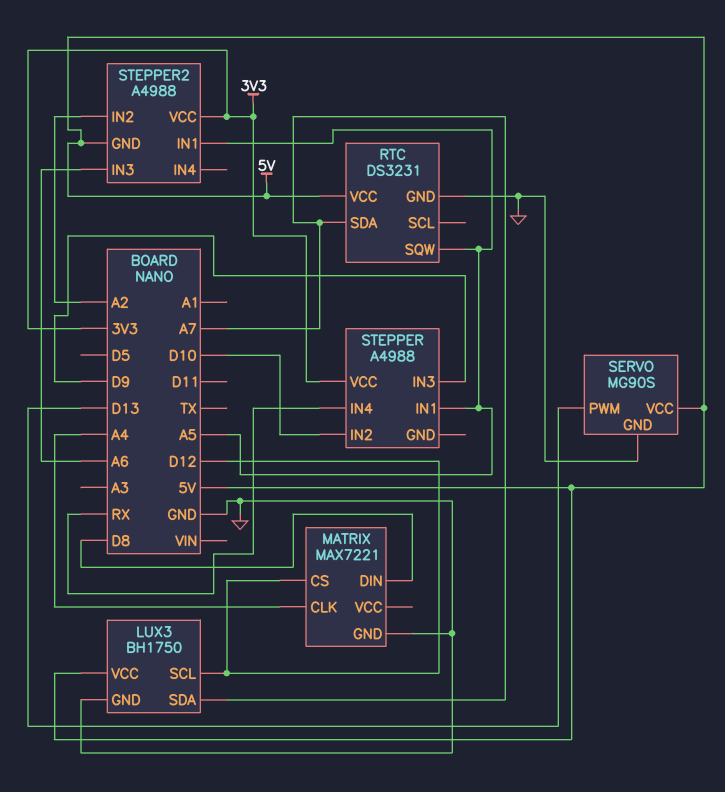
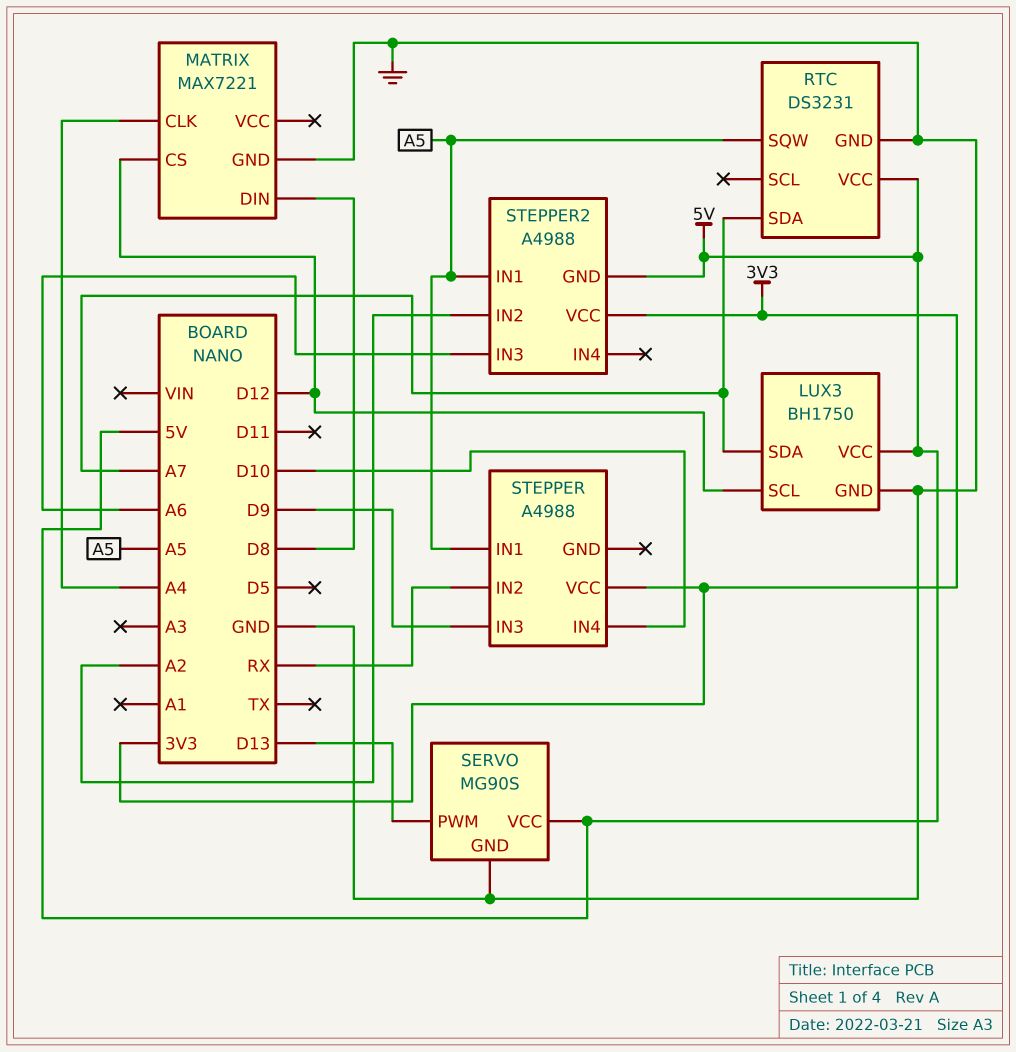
STEPPER pin IN2: D10 -> RX
STEPPER pin IN4: RX -> D10

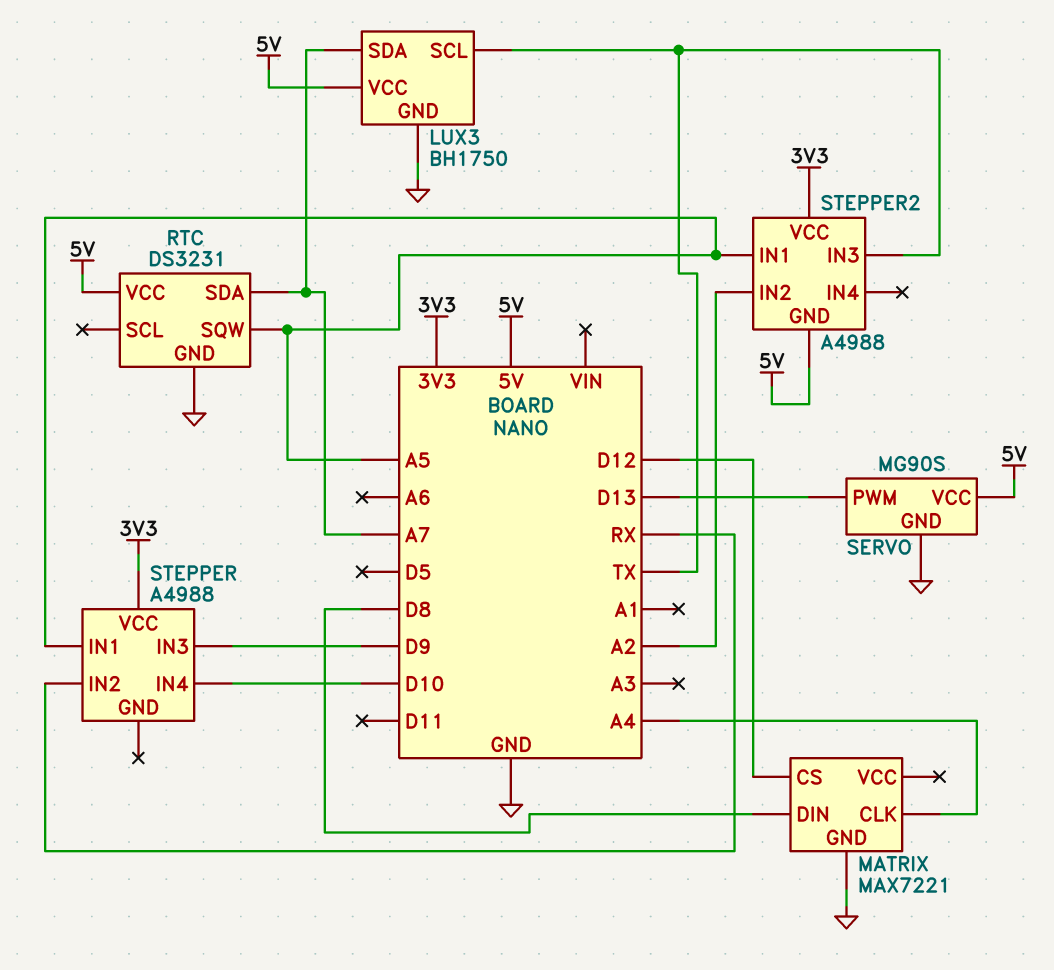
LUX3 pin SCL: D12 -> TX
STEPPER2 pin IN3: A6 -> TX

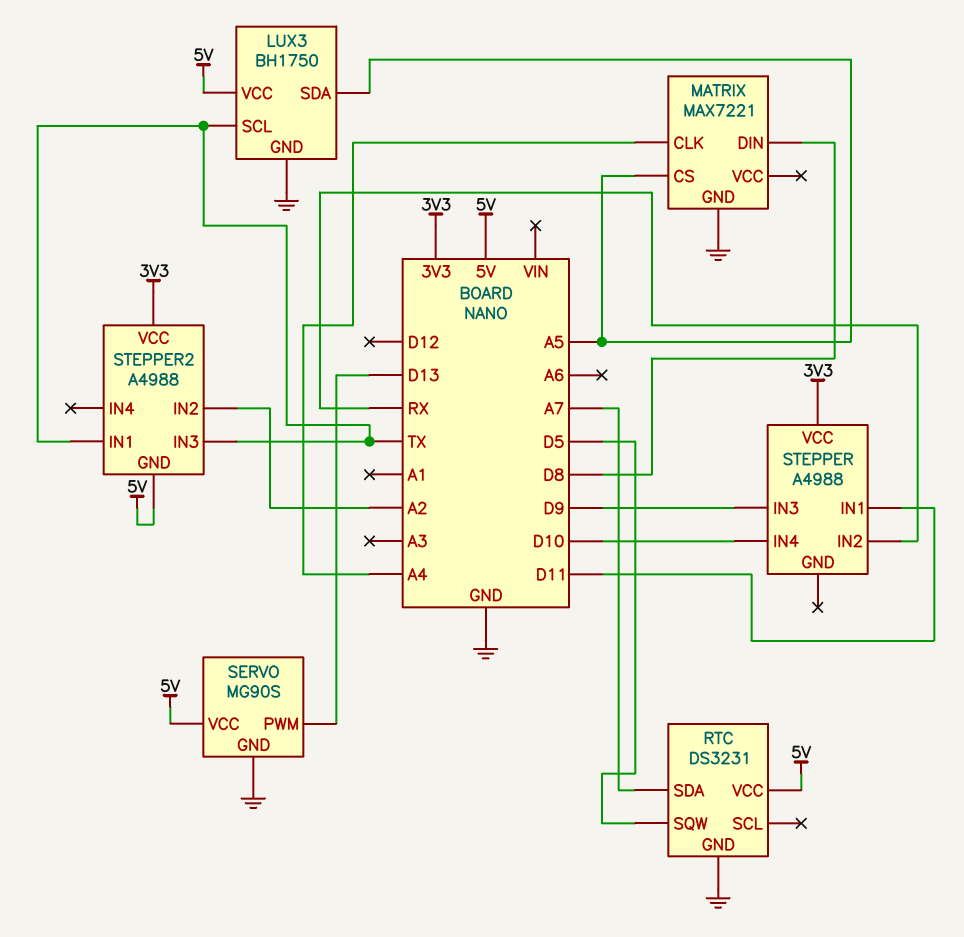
LUX3 pin SDA: A7 -> A5
MATRIX pin CS: D12 -> A5
RTC pin SQW: A5 -> D5
STEPPER pin IN1: A5 -> D11
STEPPER2 pin IN1: A5 -> TX

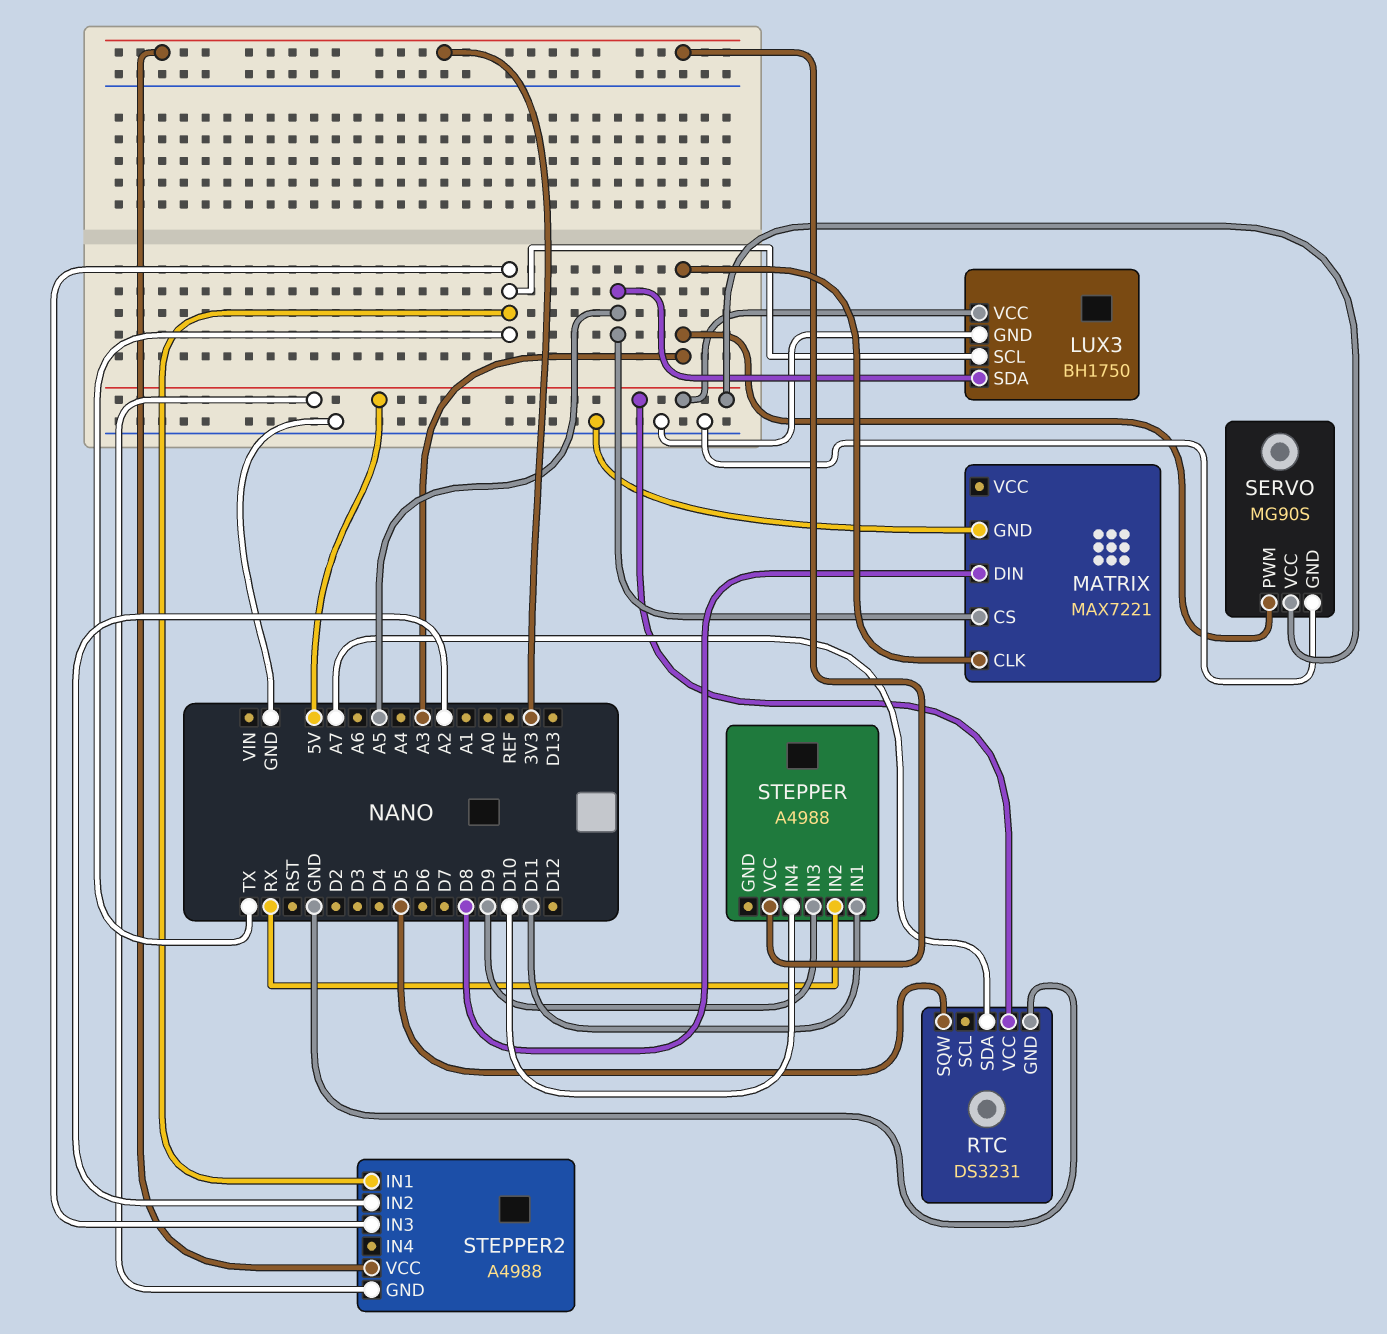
MATRIX pin CLK: A4 -> A3
SERVO pin PWM: D13 -> A3

